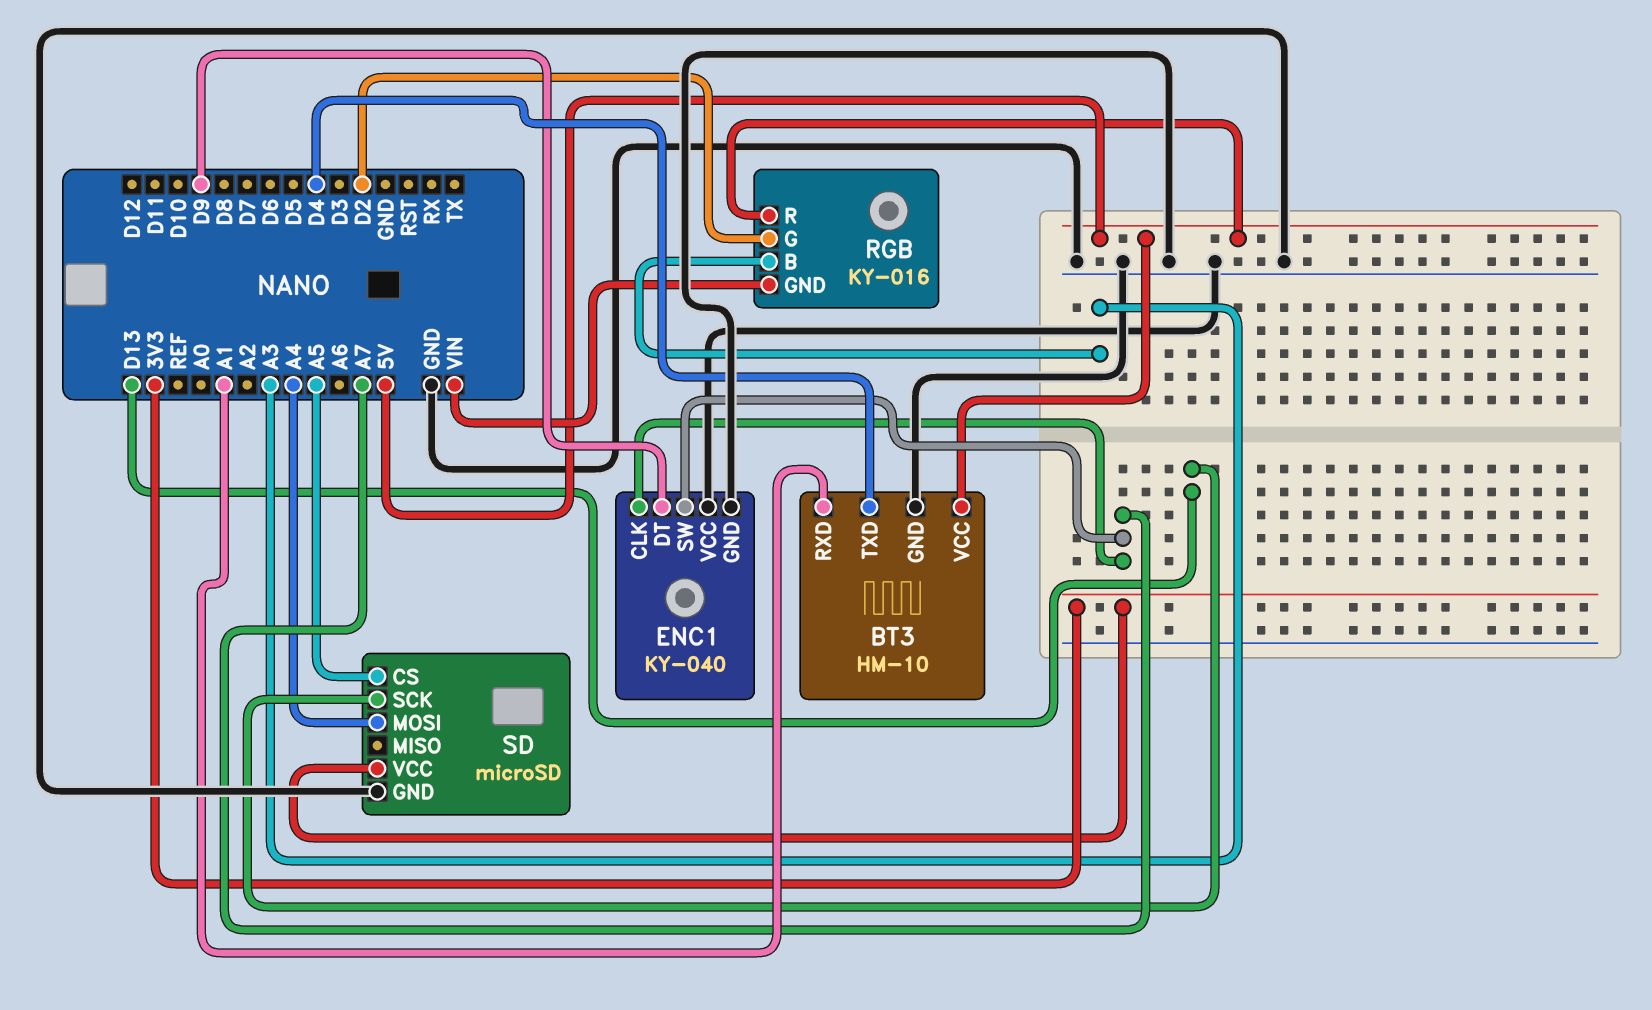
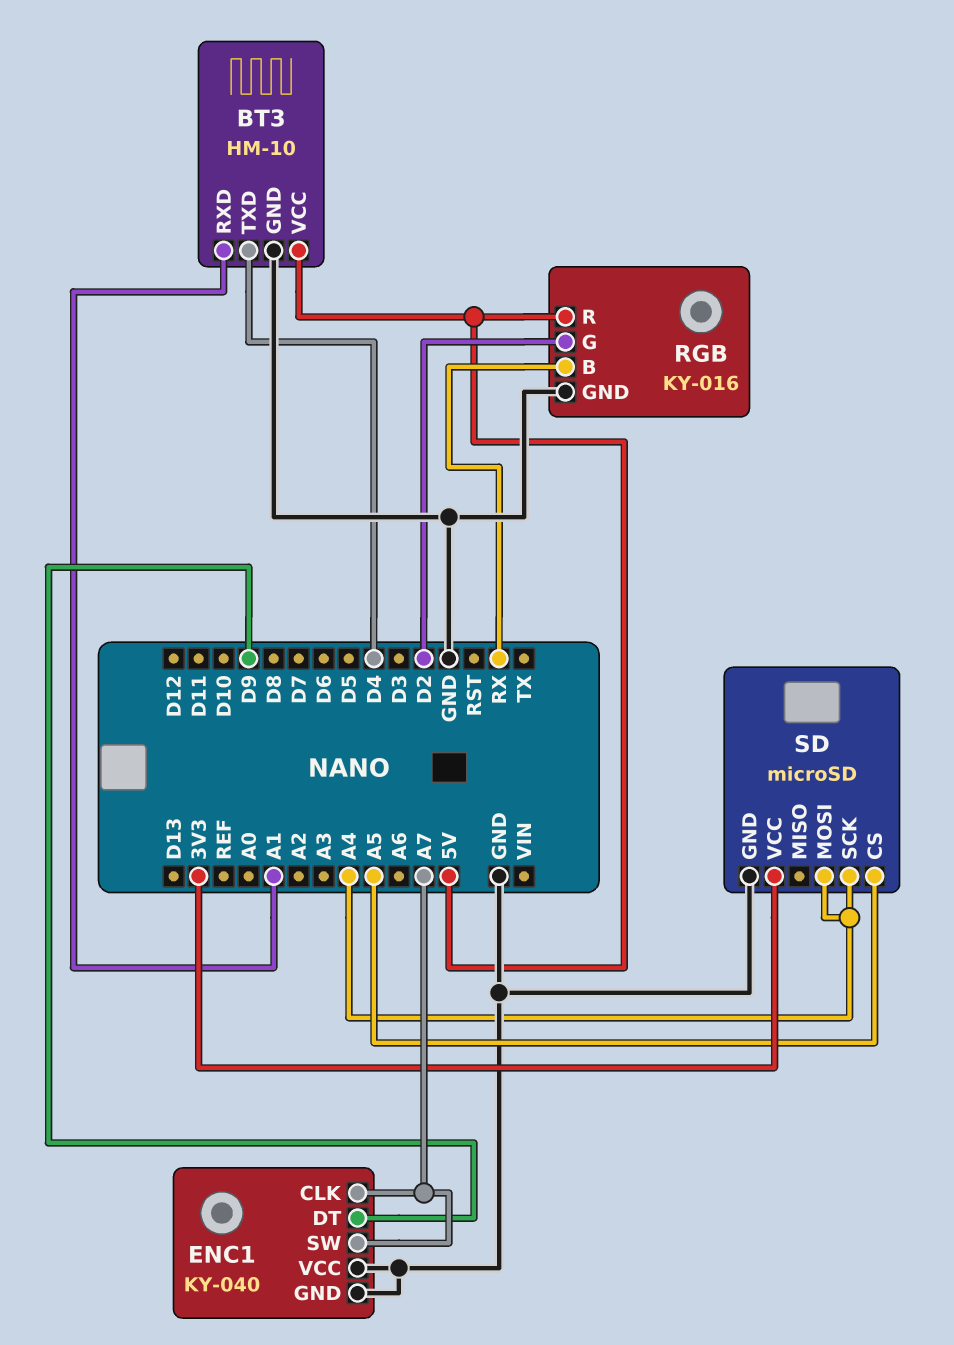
RGB pin B: A3 -> RX
RGB pin GND: VIN -> GND
SD pin SCK: D13 -> A4

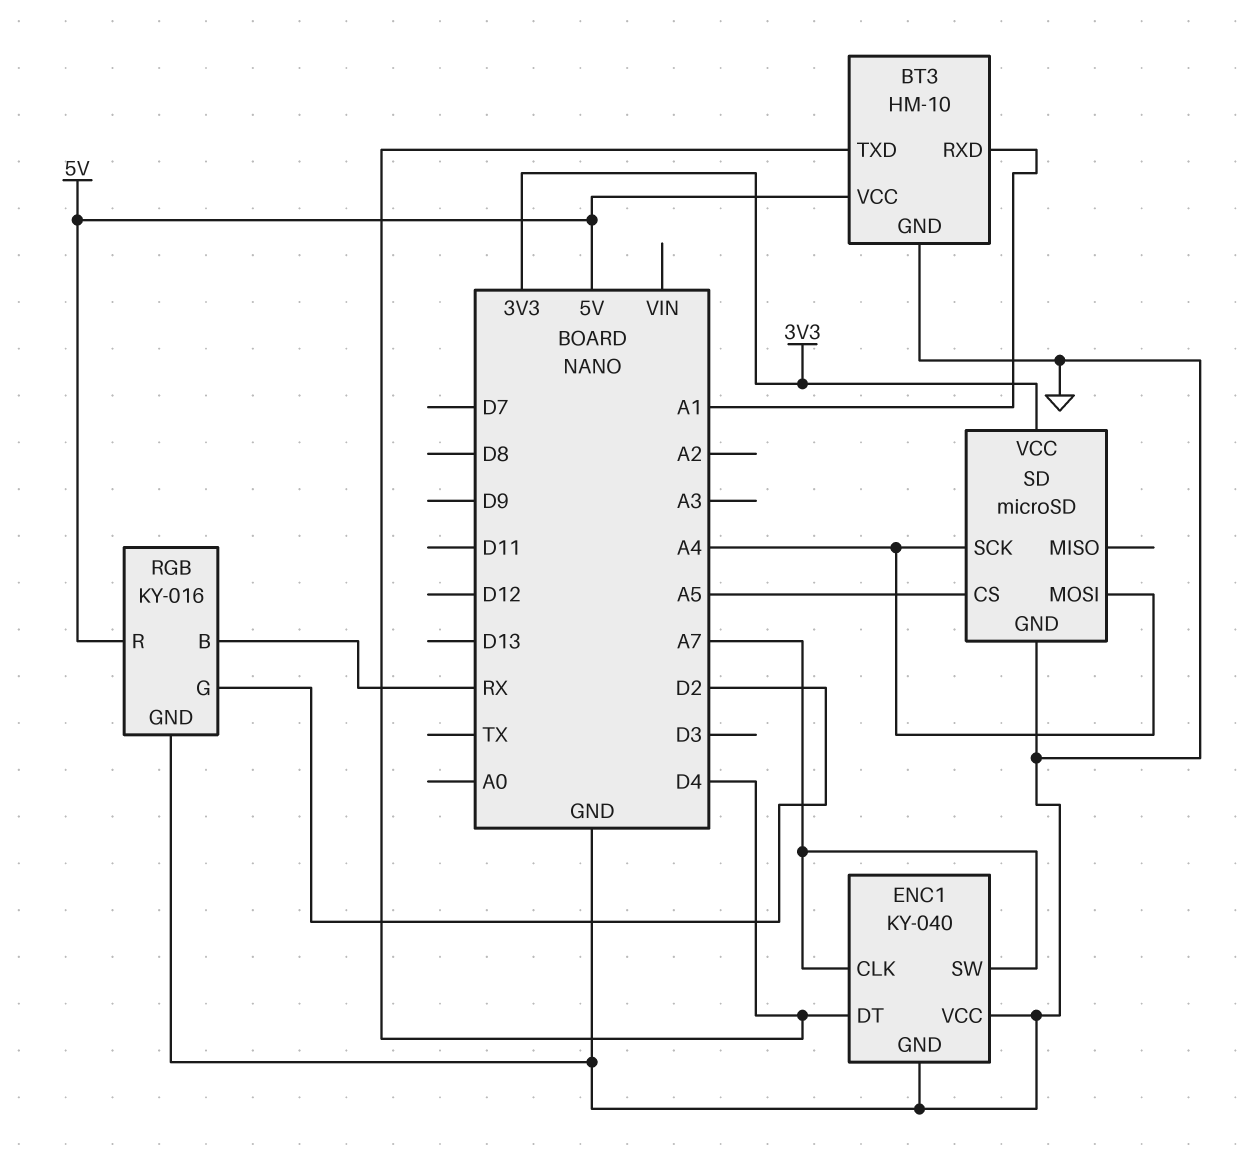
ENC1 pin DT: D9 -> D4

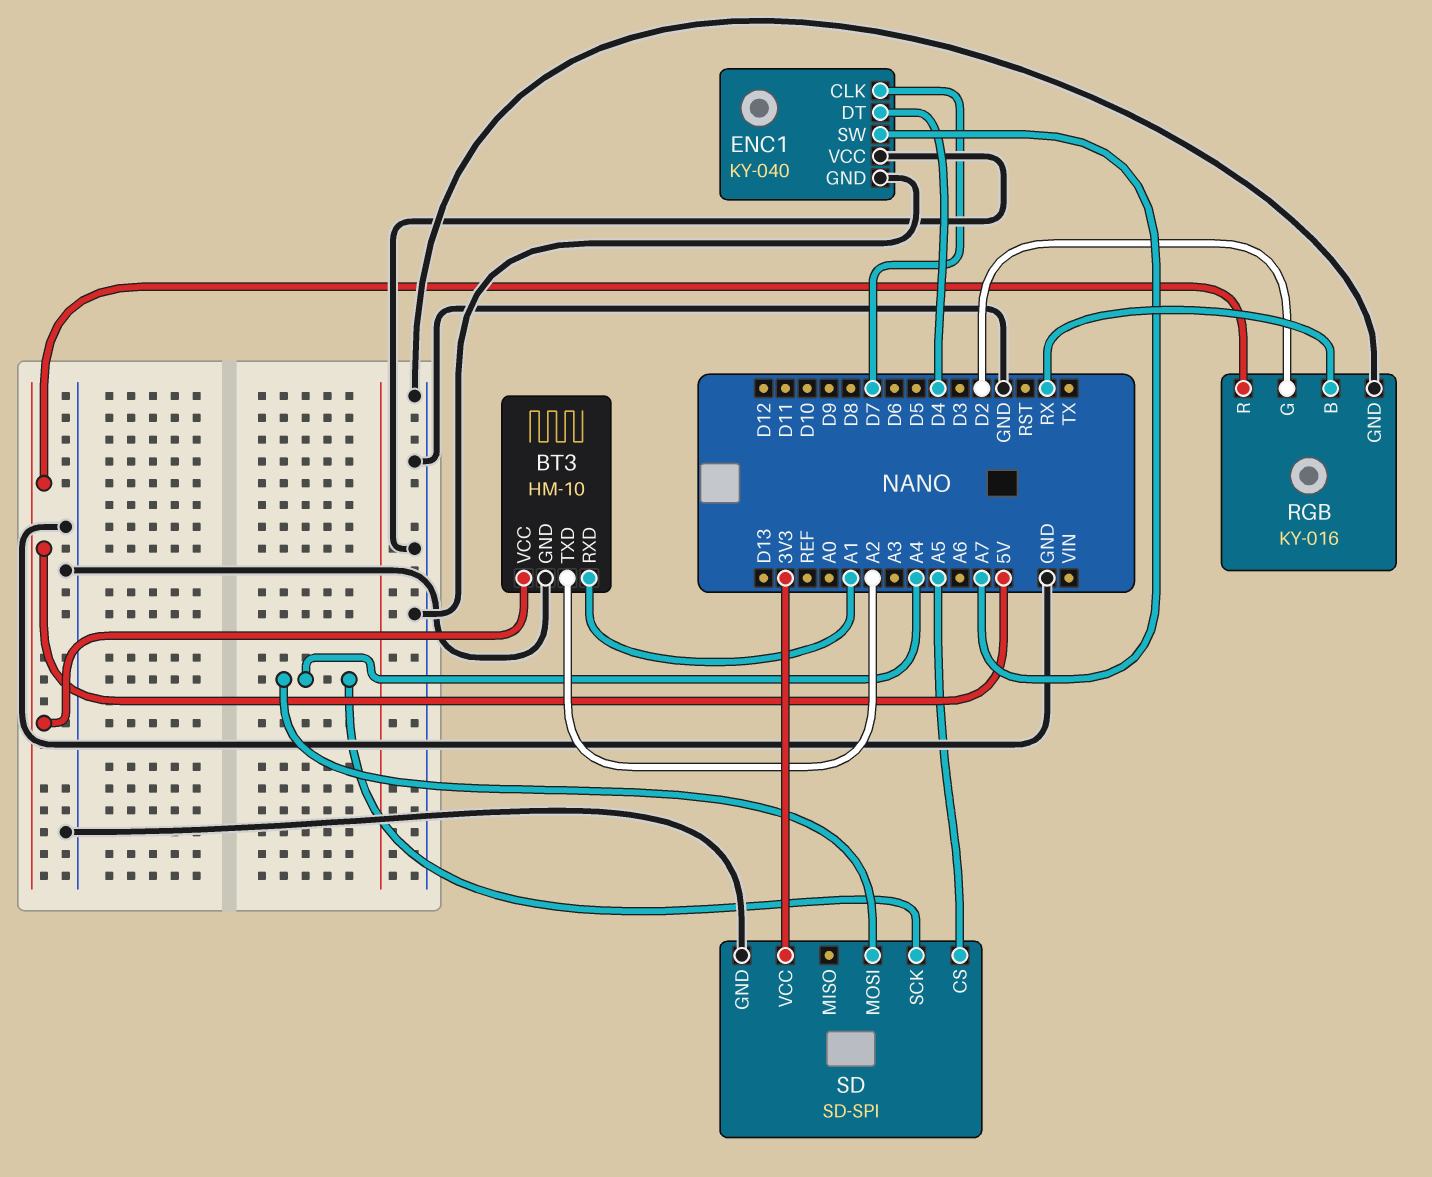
BT3 pin TXD: D4 -> A2
ENC1 pin CLK: A7 -> D7
SD: microSD -> SD-SPI

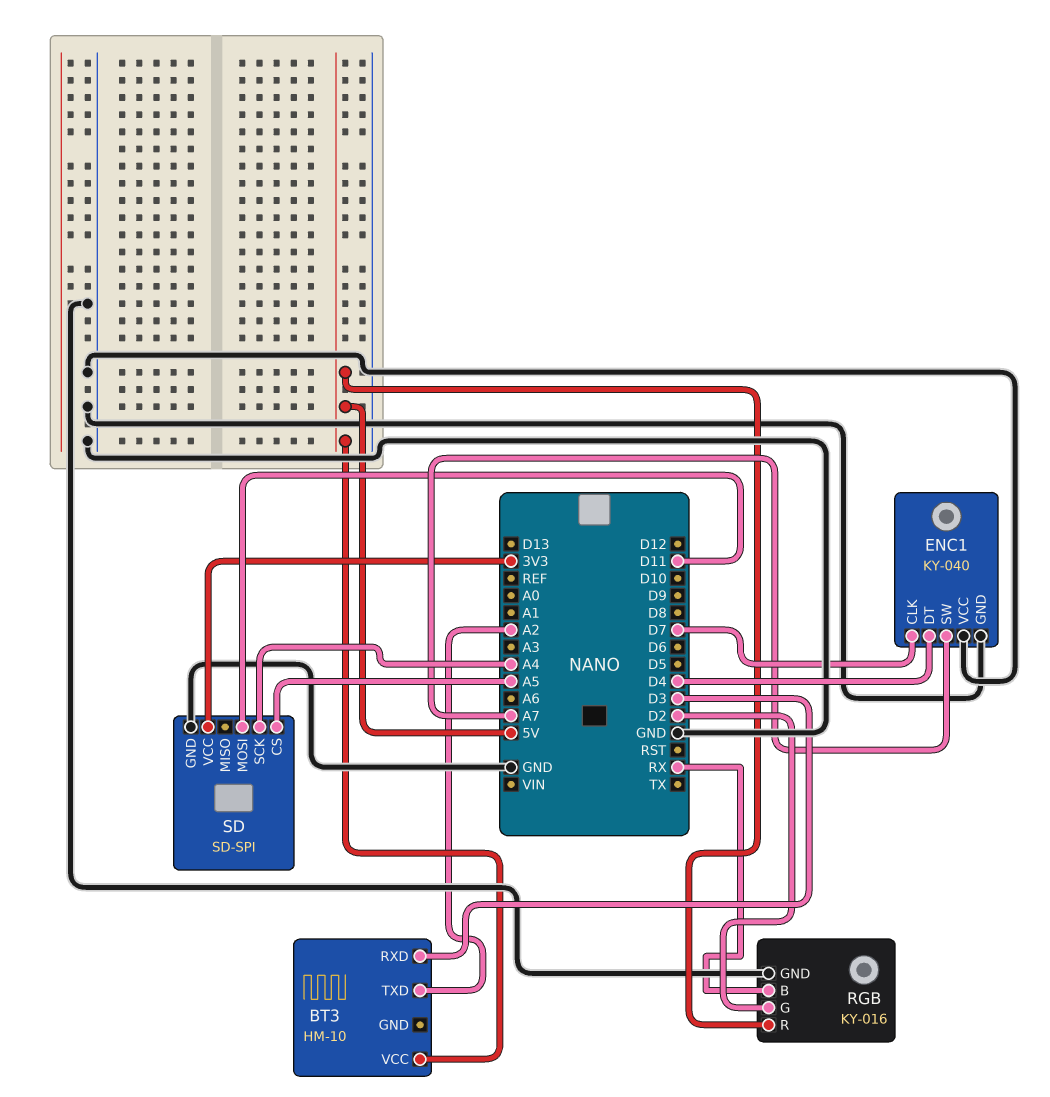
BT3 pin GND: GND -> none
BT3 pin RXD: A1 -> D3
SD pin MOSI: A4 -> D11

